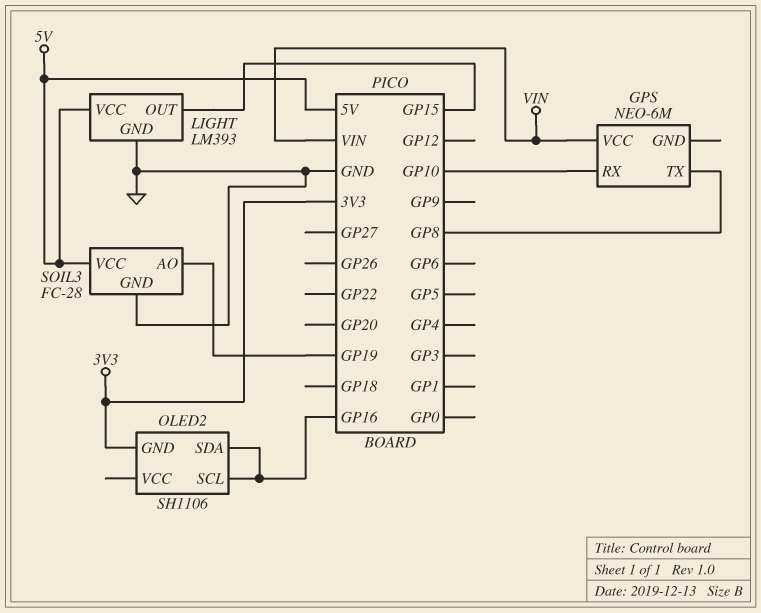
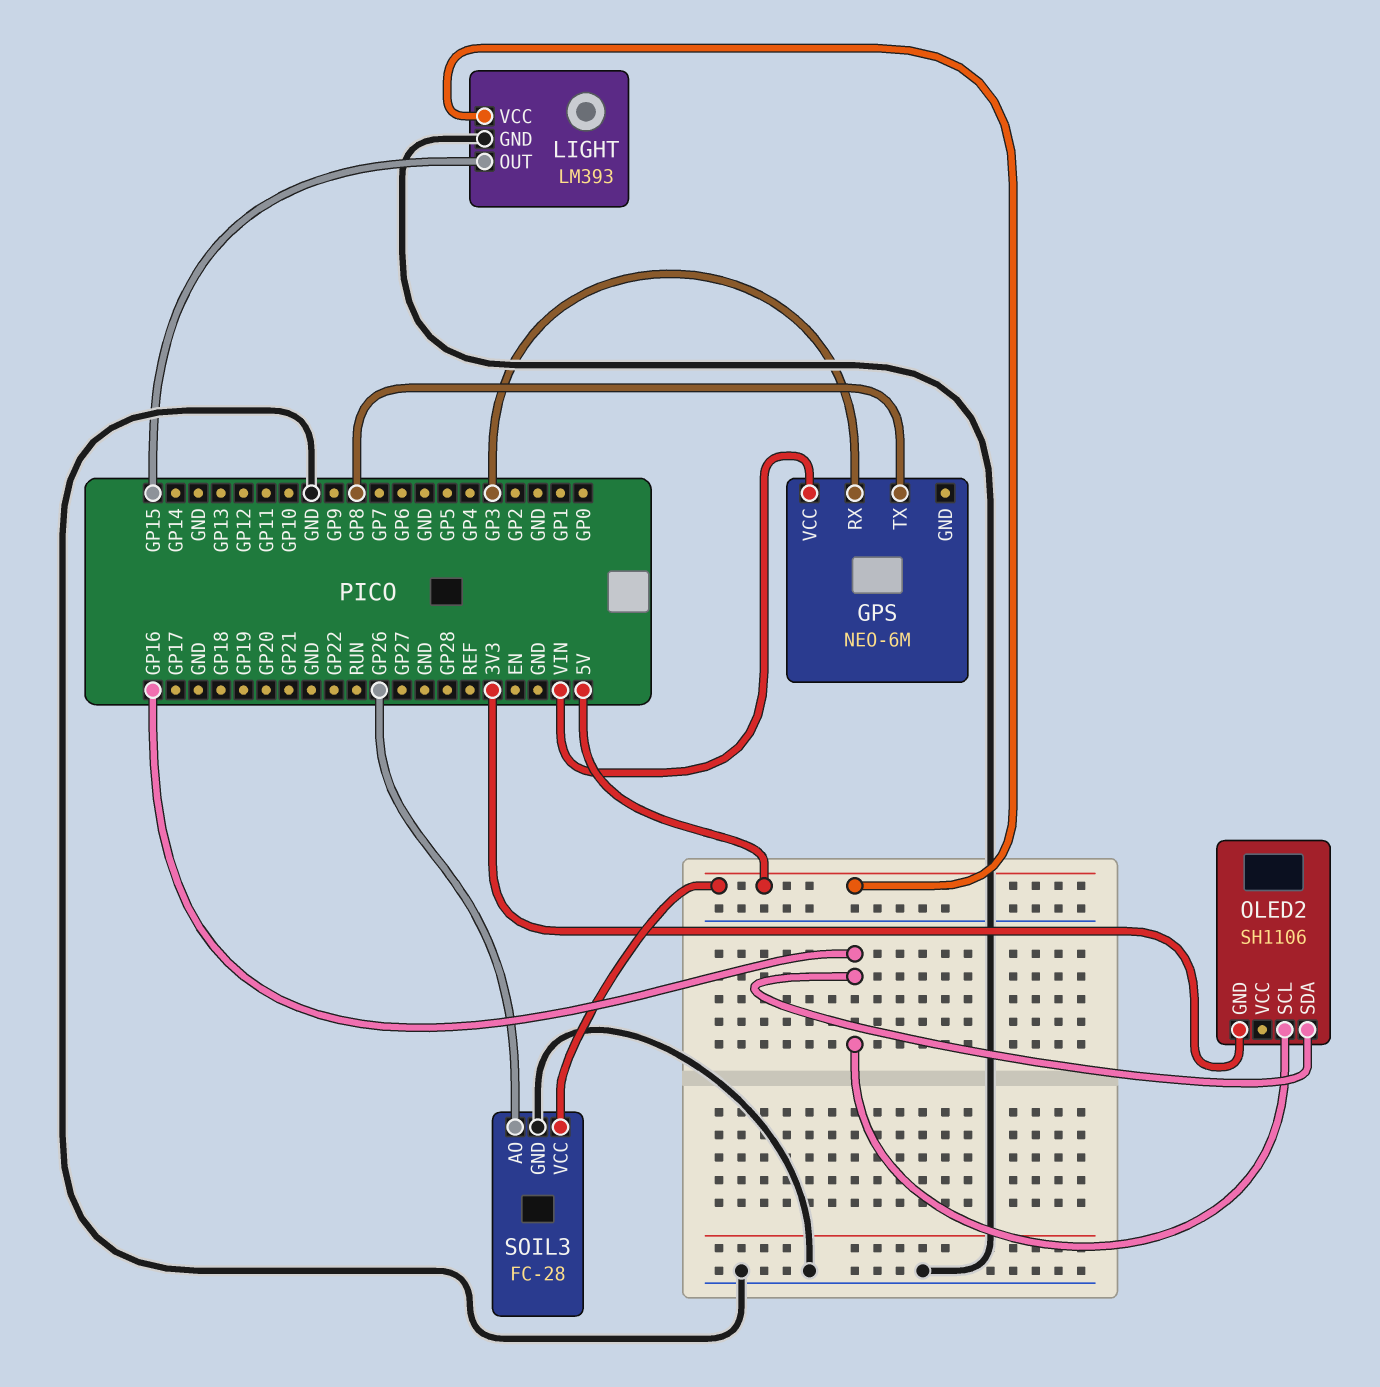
GPS pin RX: GP10 -> GP3
SOIL3 pin AO: GP19 -> GP26

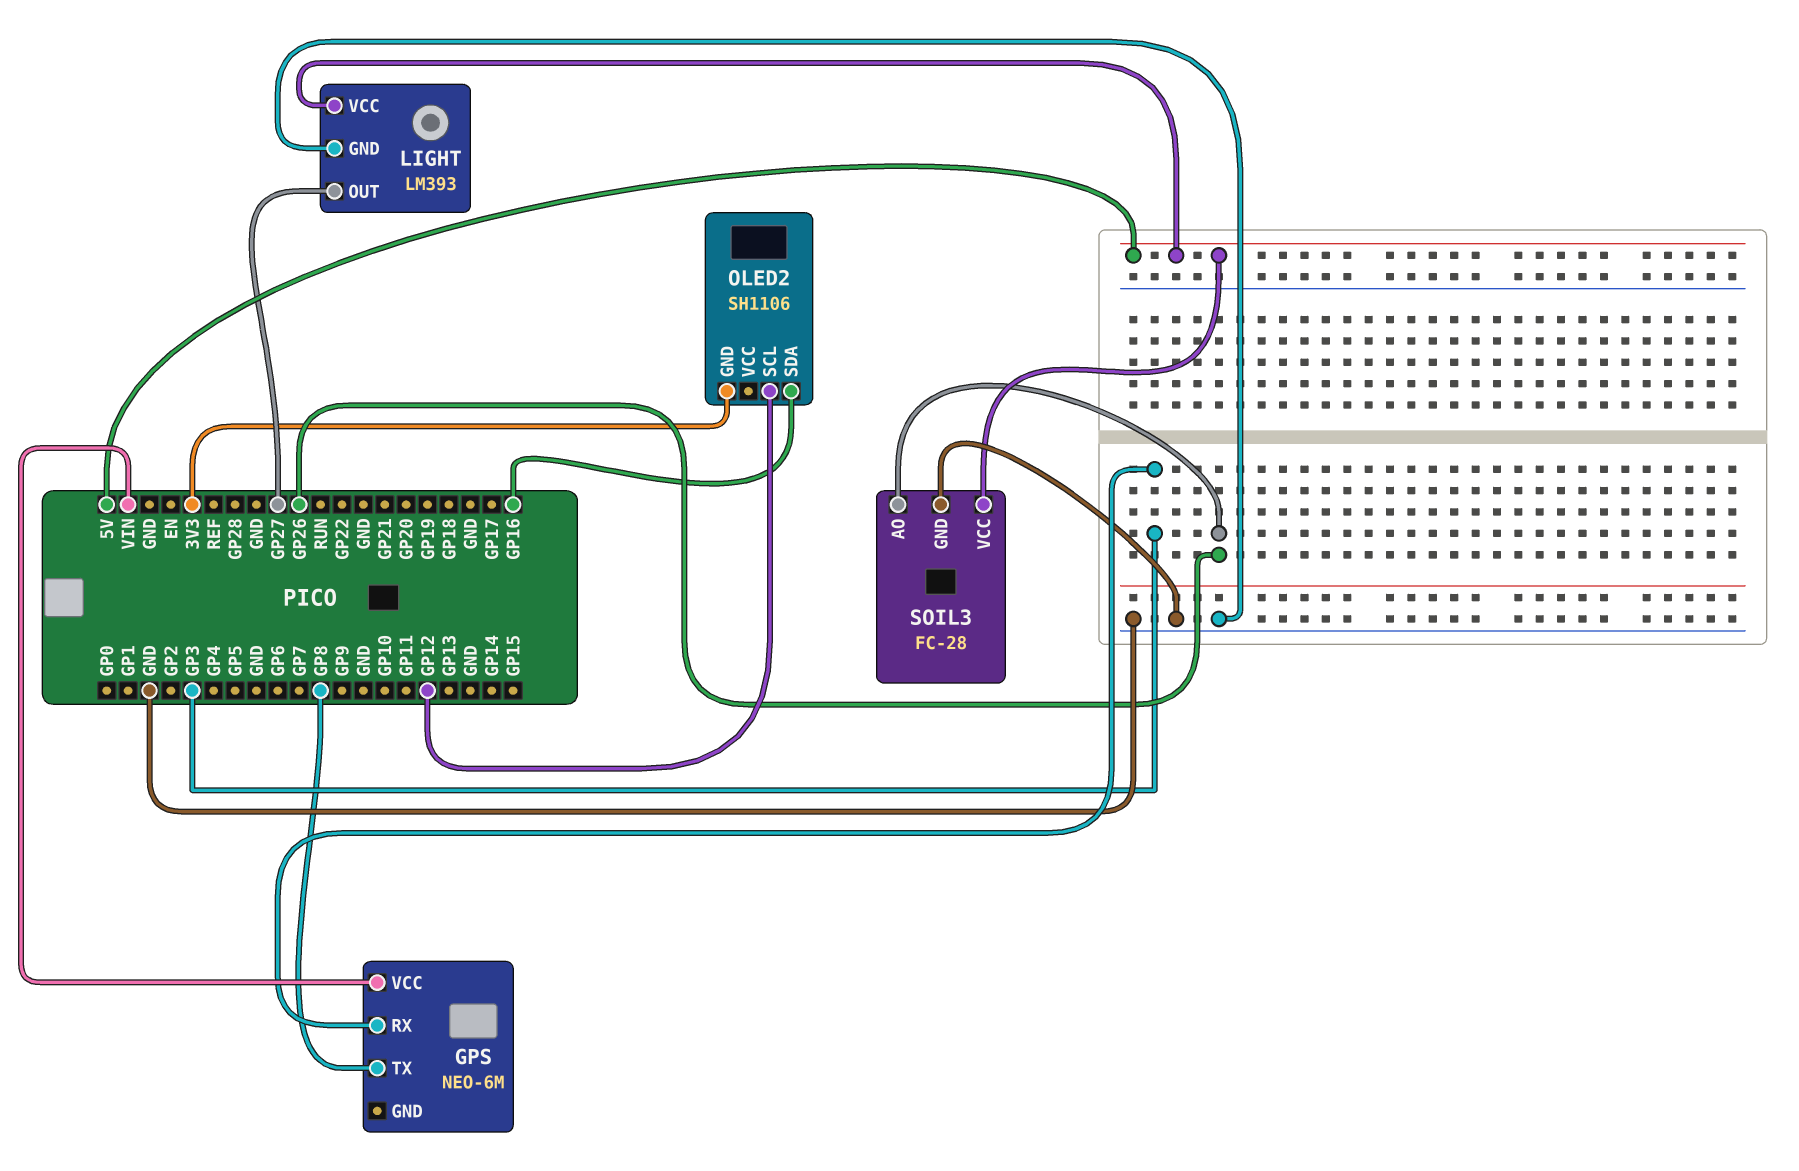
LIGHT pin OUT: GP15 -> GP27
OLED2 pin SCL: GP16 -> GP12

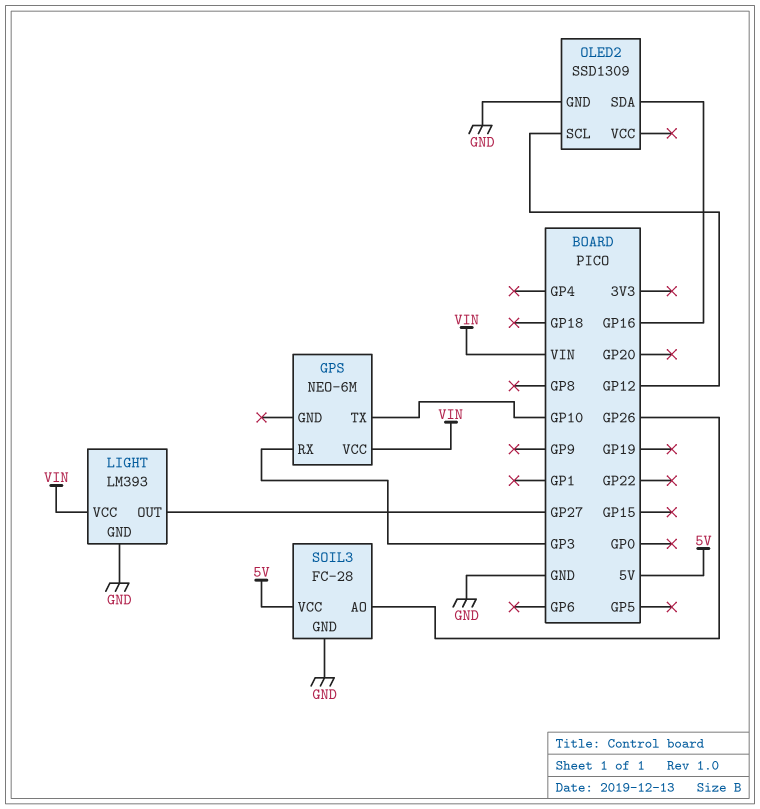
GPS pin TX: GP8 -> GP10
LIGHT pin VCC: 5V -> VIN
OLED2: SH1106 -> SSD1309
OLED2 pin GND: 3V3 -> GND

